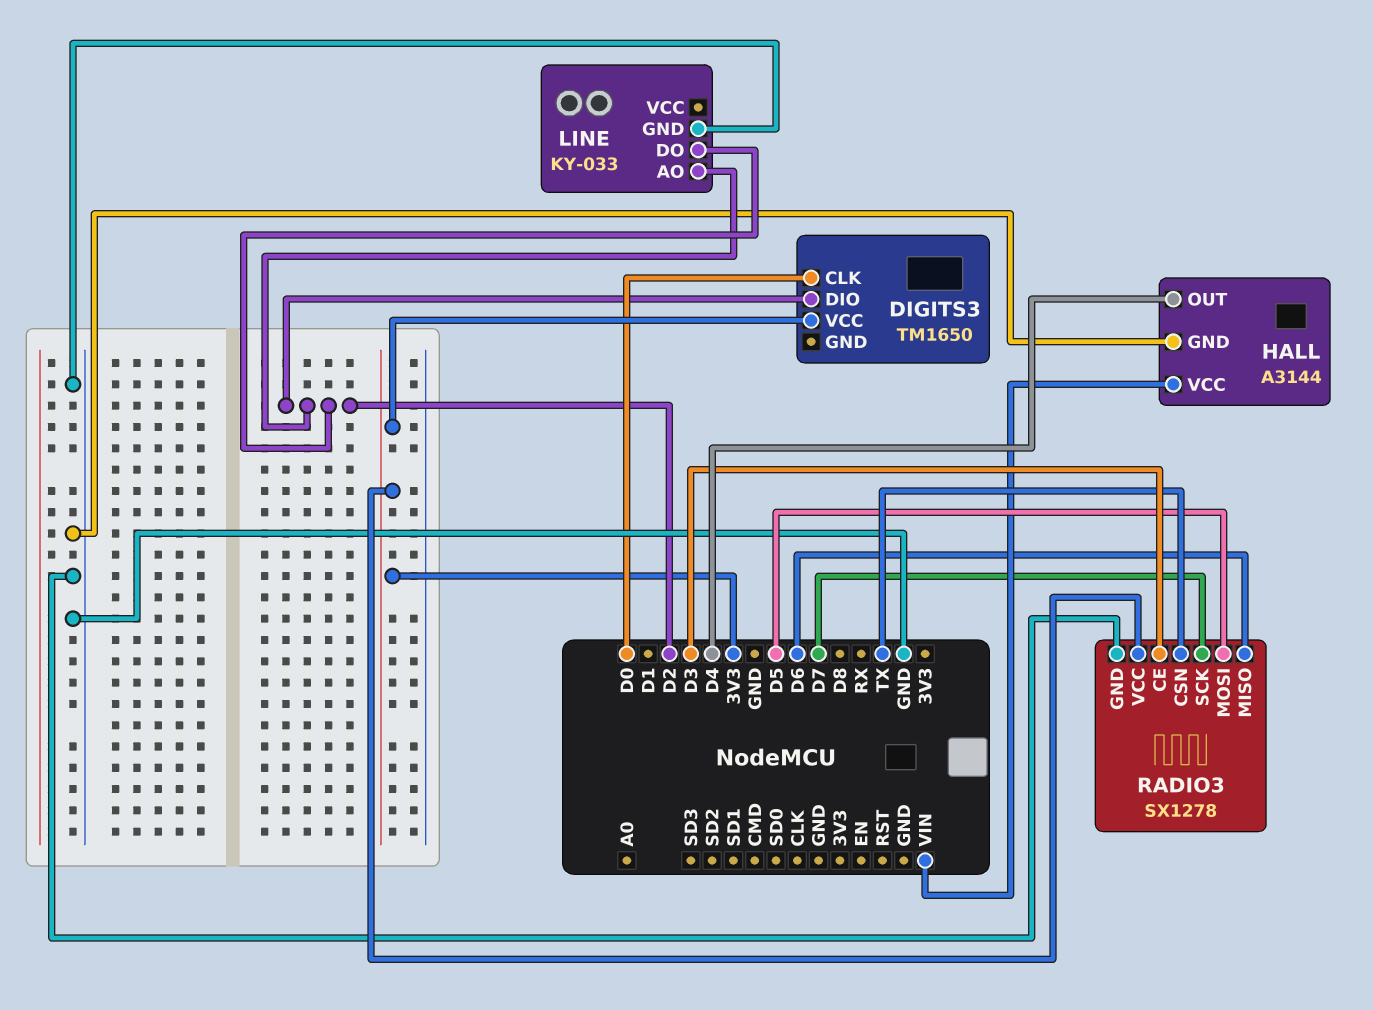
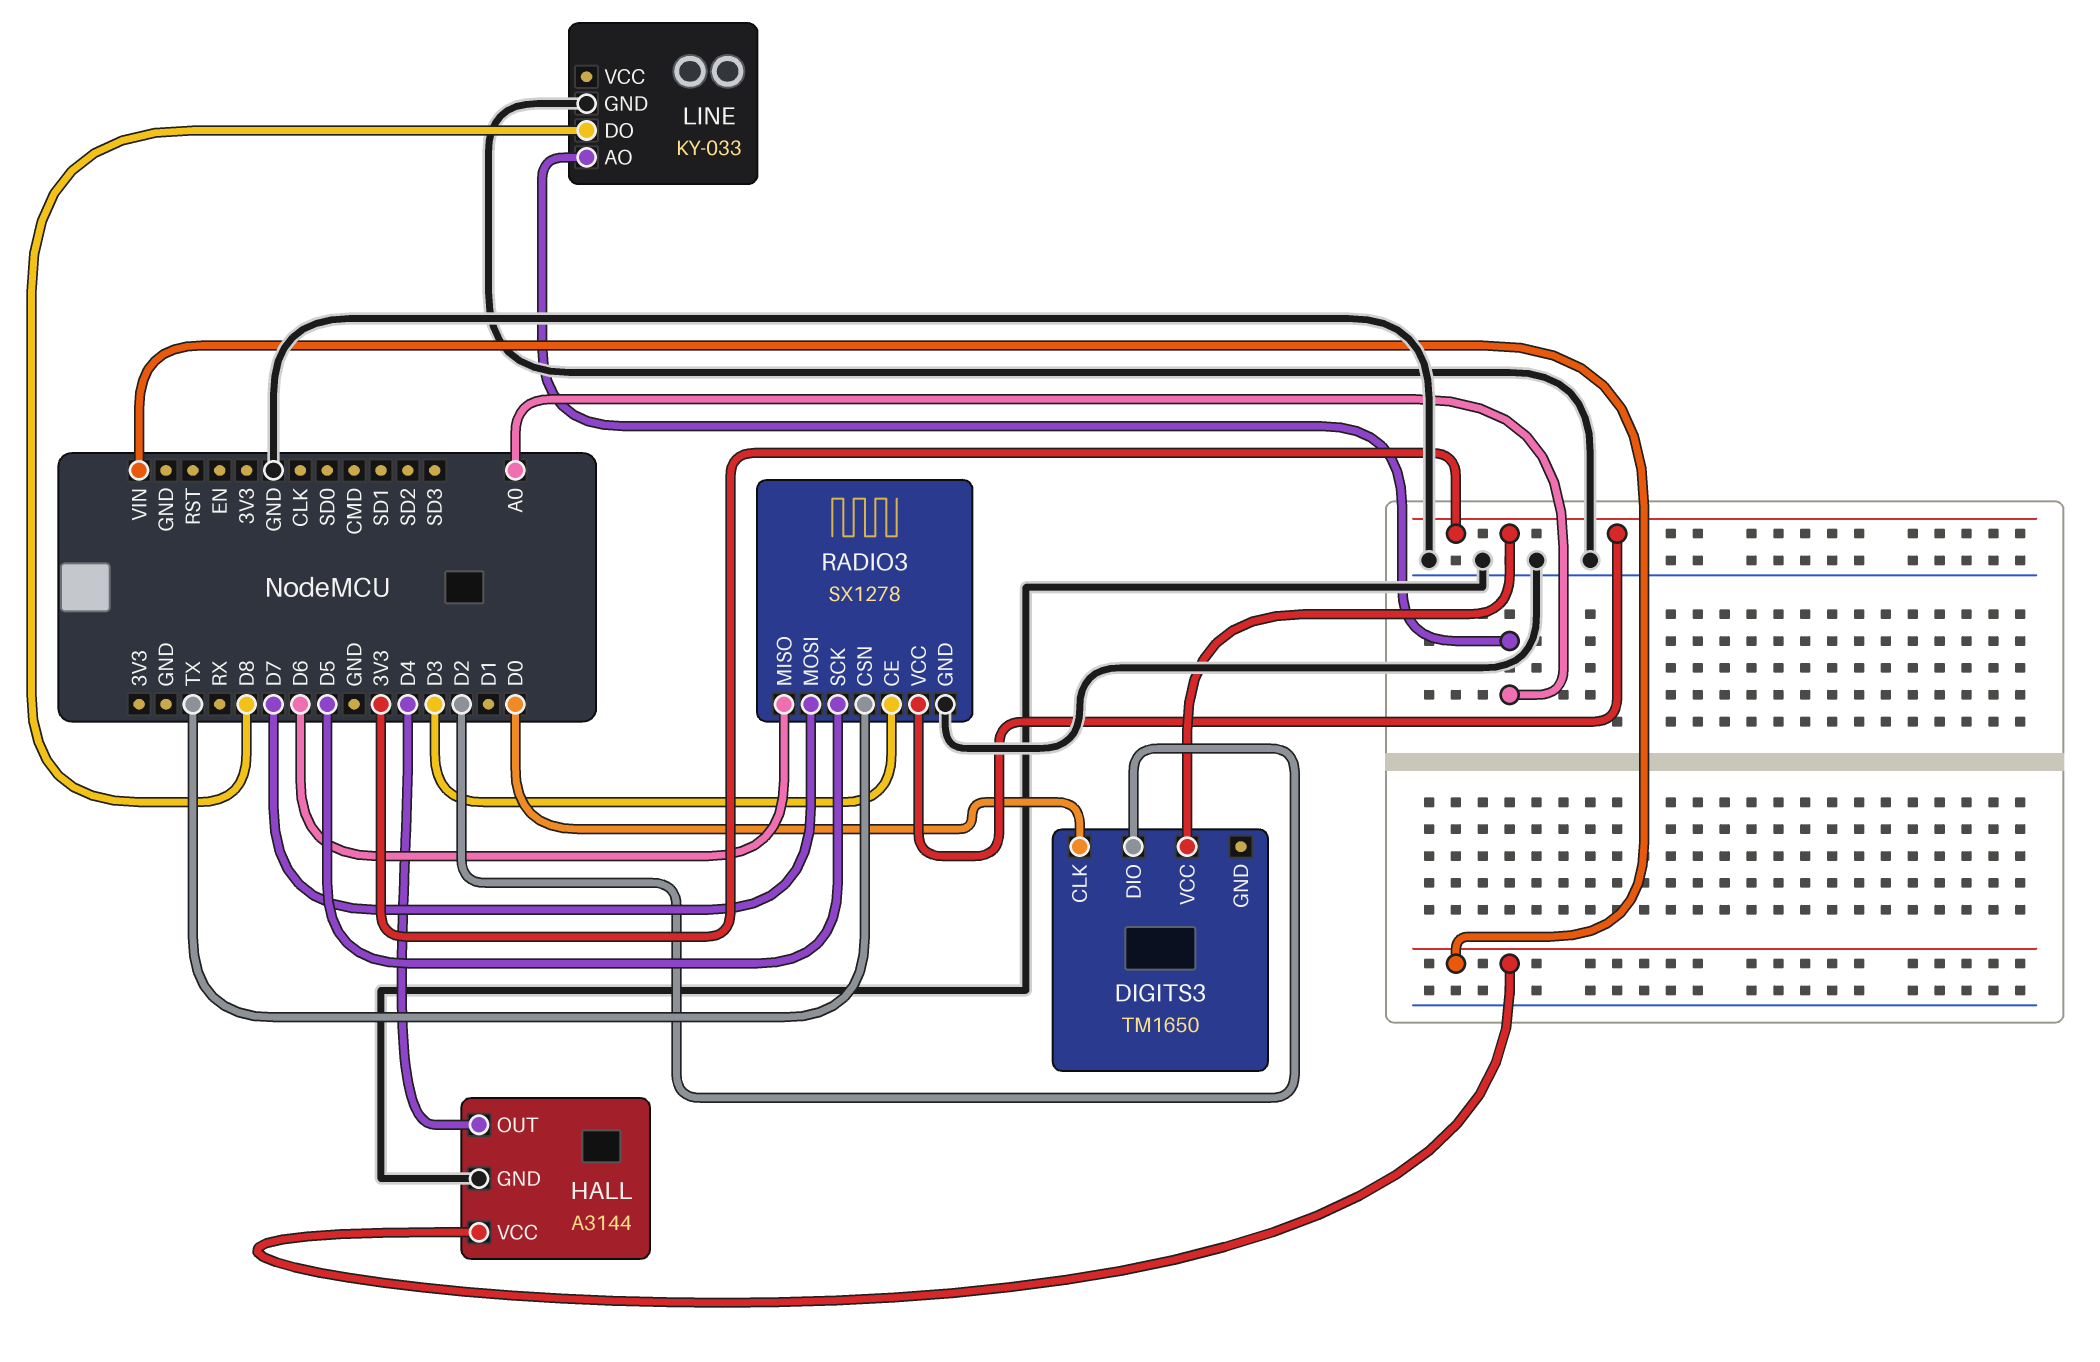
LINE pin AO: D2 -> A0
LINE pin DO: D2 -> D8
RADIO3 pin MOSI: D5 -> D7
RADIO3 pin SCK: D7 -> D5

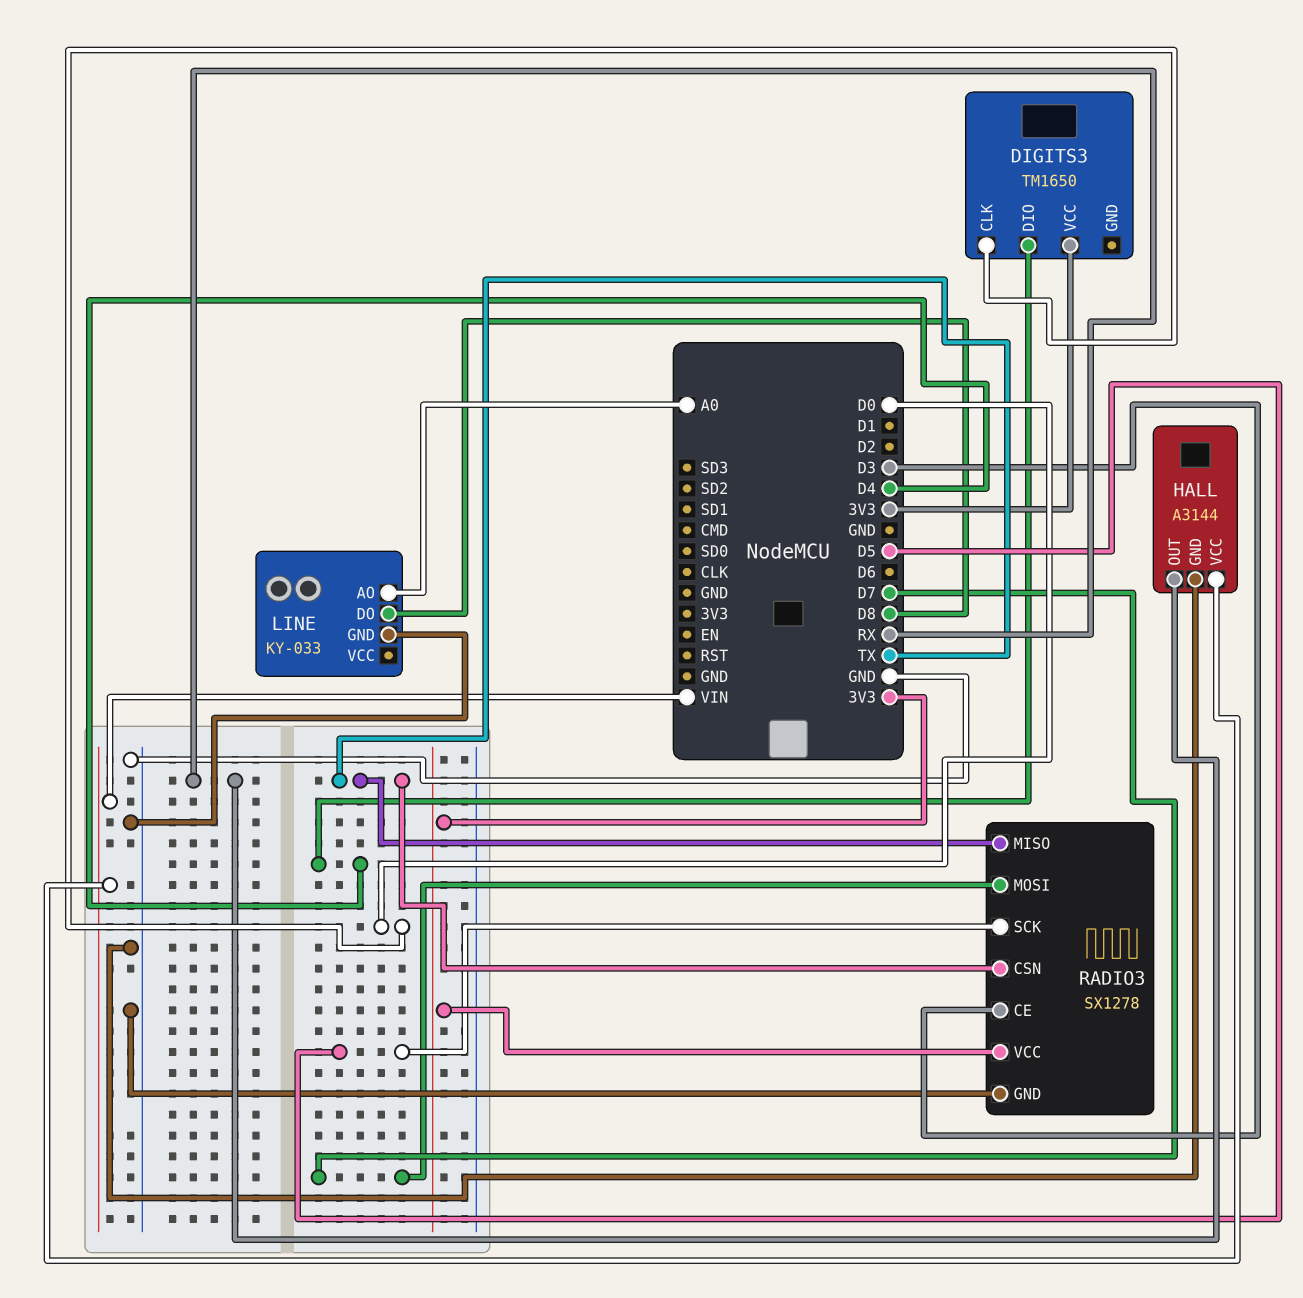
DIGITS3 pin DIO: D2 -> D4
HALL pin OUT: D4 -> RX
RADIO3 pin MISO: D6 -> TX

